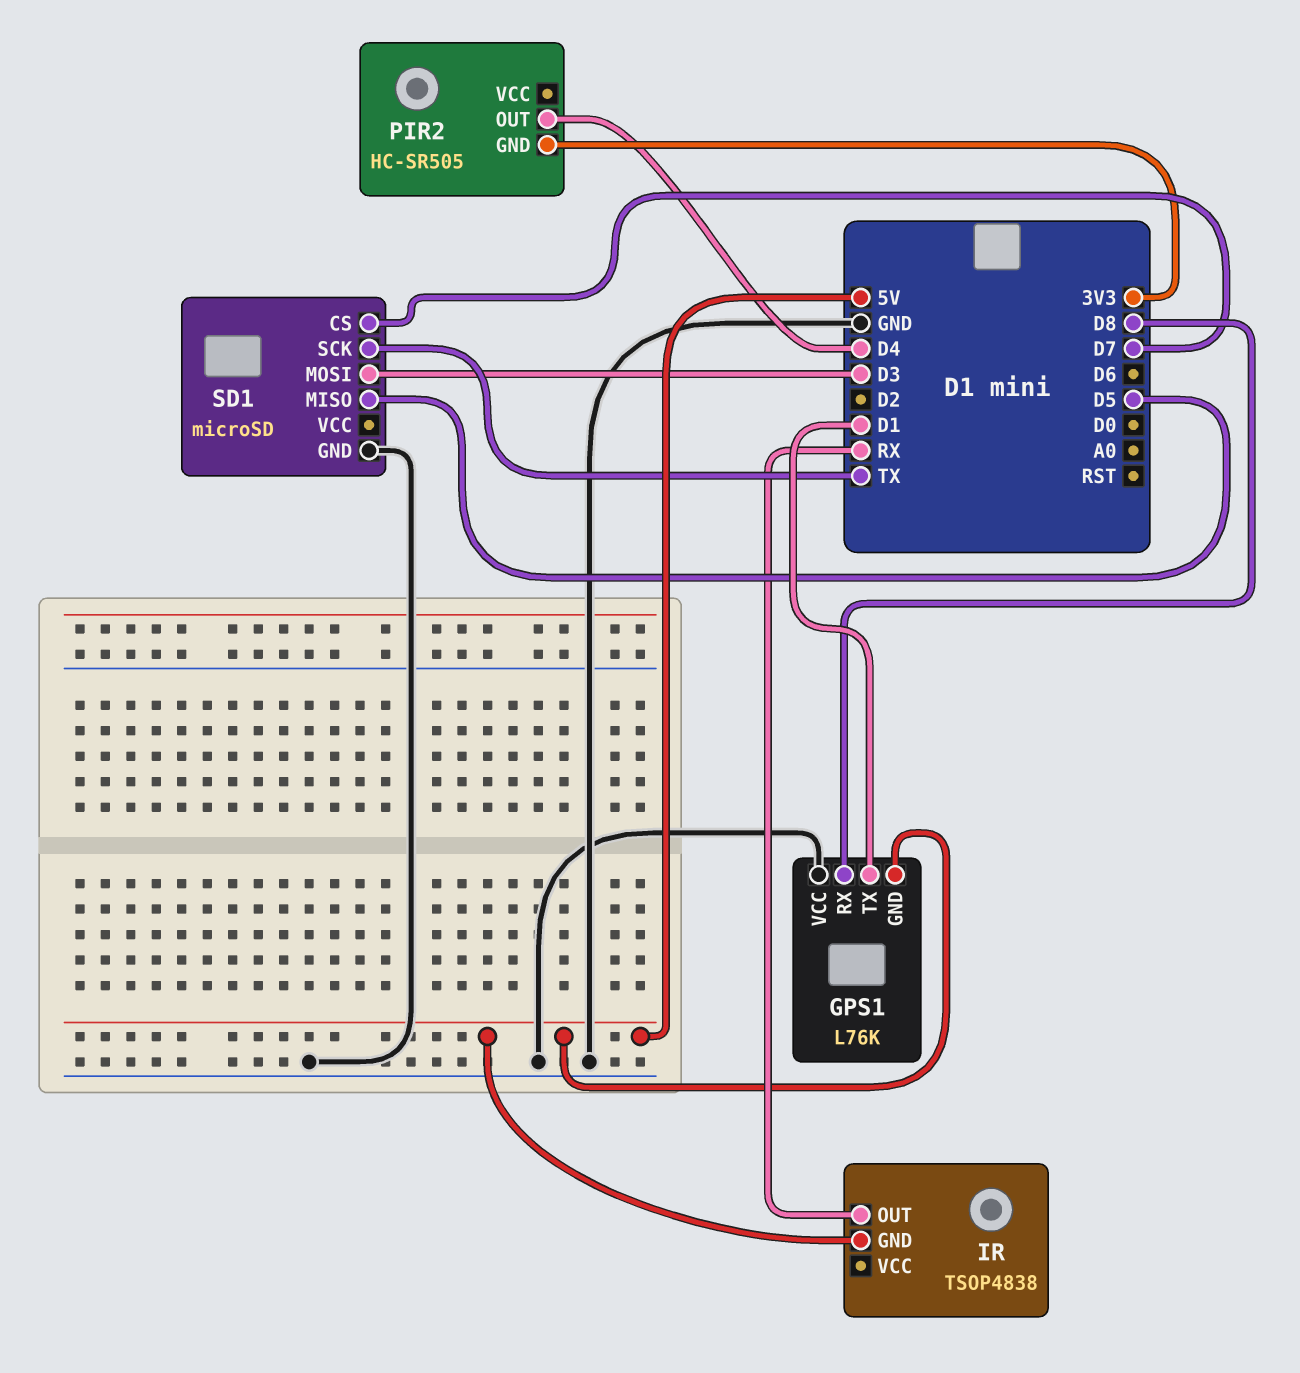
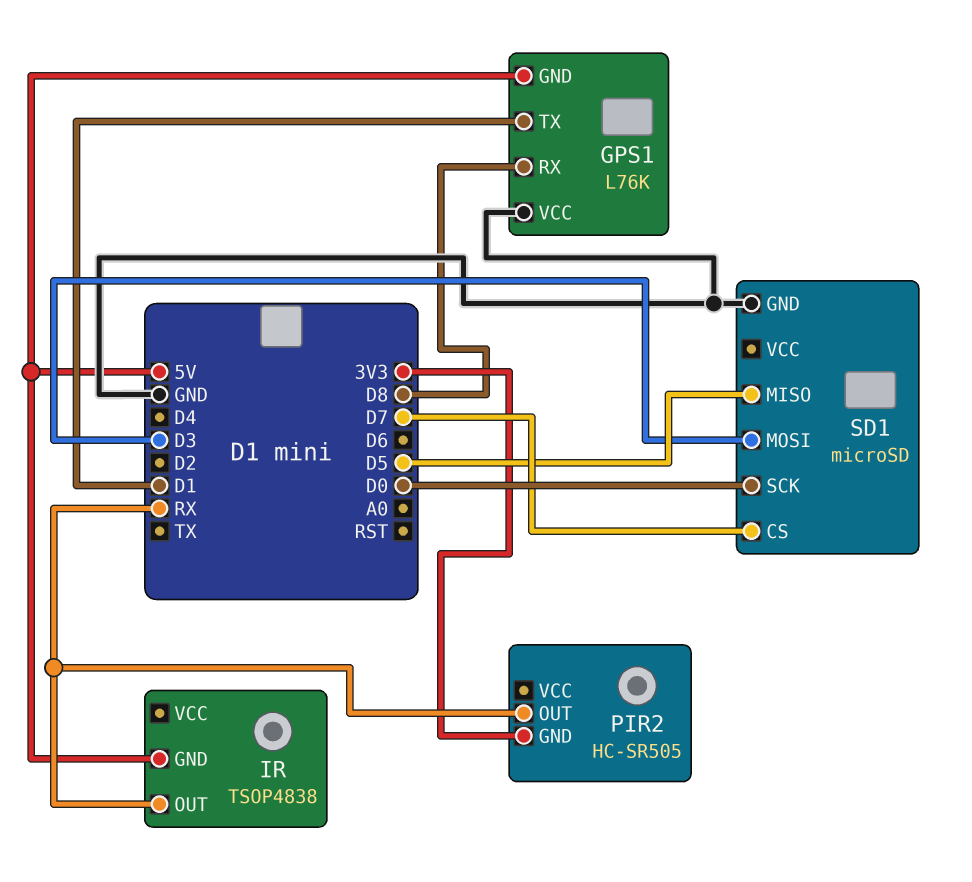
PIR2 pin OUT: D4 -> RX
SD1 pin SCK: TX -> D0

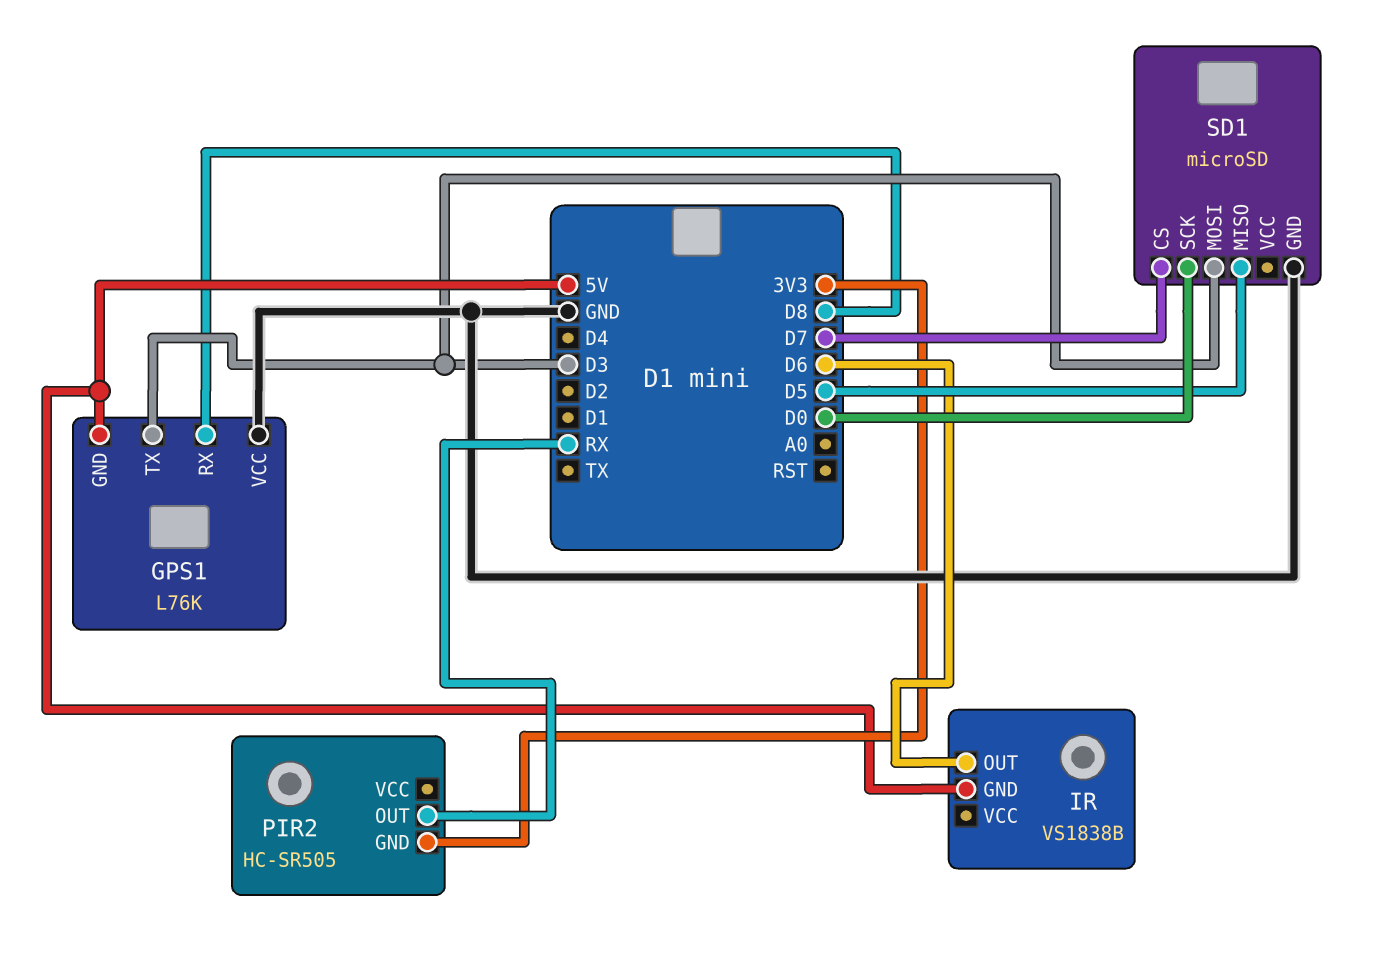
GPS1 pin TX: D1 -> D3
IR: TSOP4838 -> VS1838B
IR pin OUT: RX -> D6

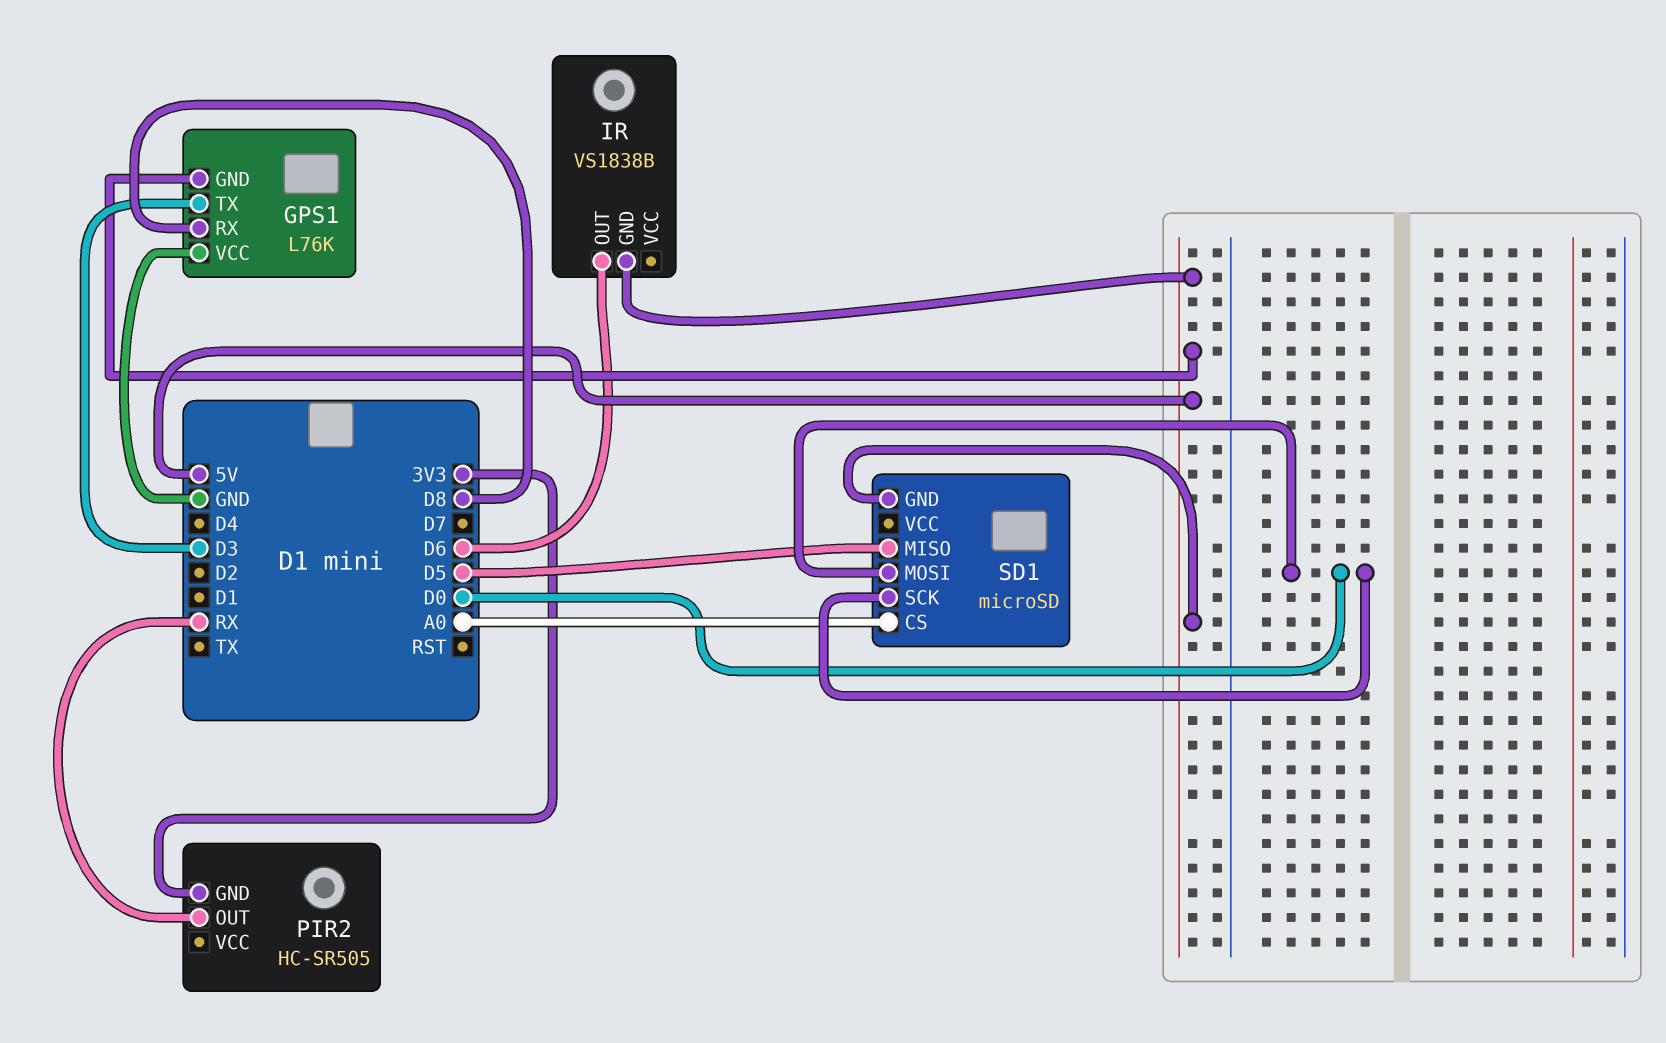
SD1 pin CS: D7 -> A0
SD1 pin GND: GND -> 5V
SD1 pin MOSI: D3 -> D0

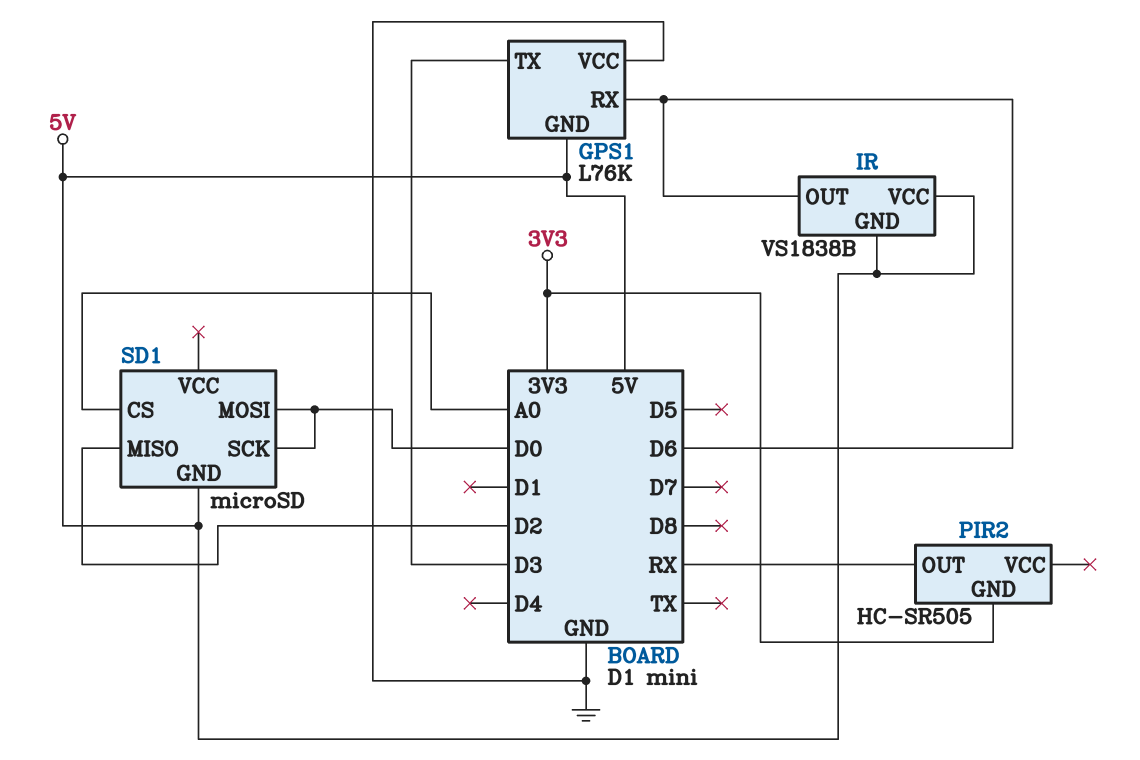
GPS1 pin RX: D8 -> D6
IR pin VCC: none -> 5V
SD1 pin MISO: D5 -> D2

